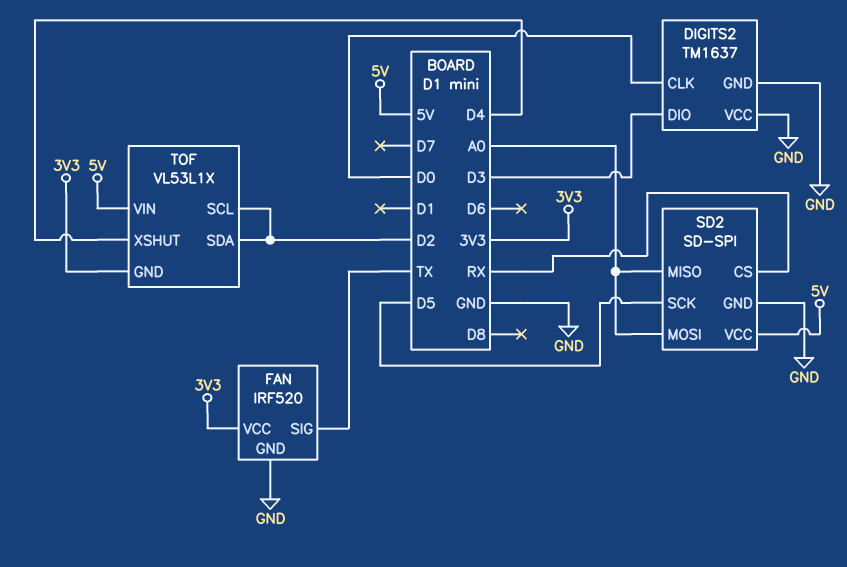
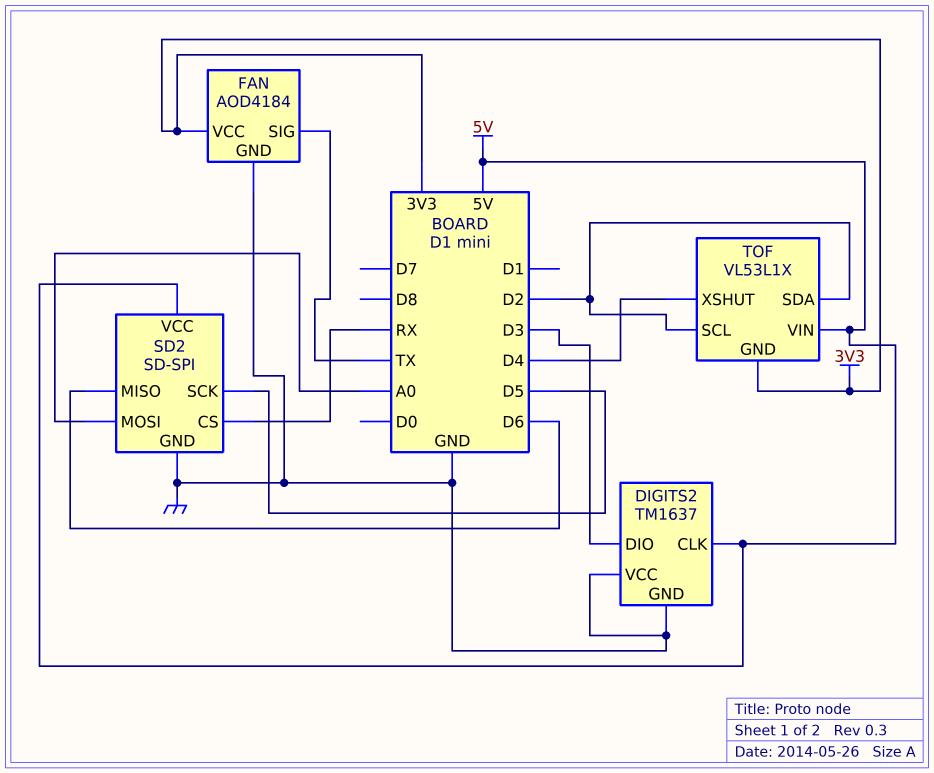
DIGITS2 pin CLK: D0 -> 5V
FAN: IRF520 -> AOD4184
SD2 pin MISO: A0 -> D6

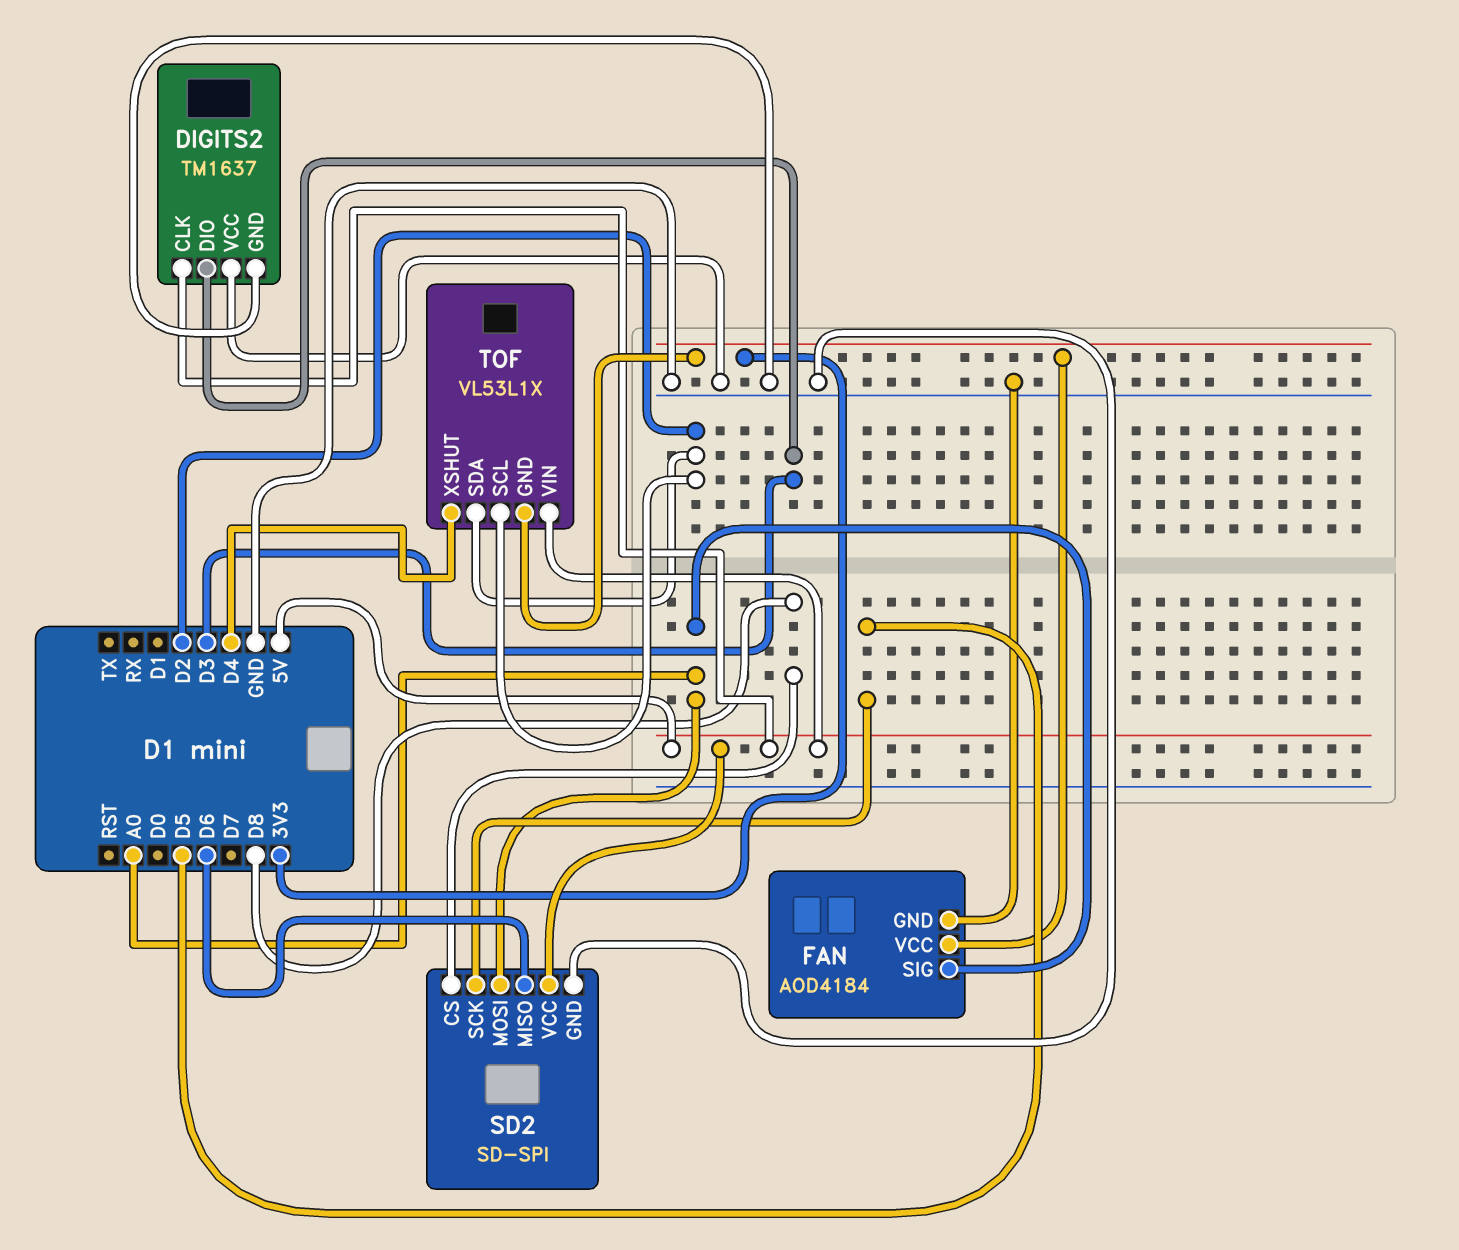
FAN pin SIG: TX -> A0
SD2 pin CS: RX -> D8

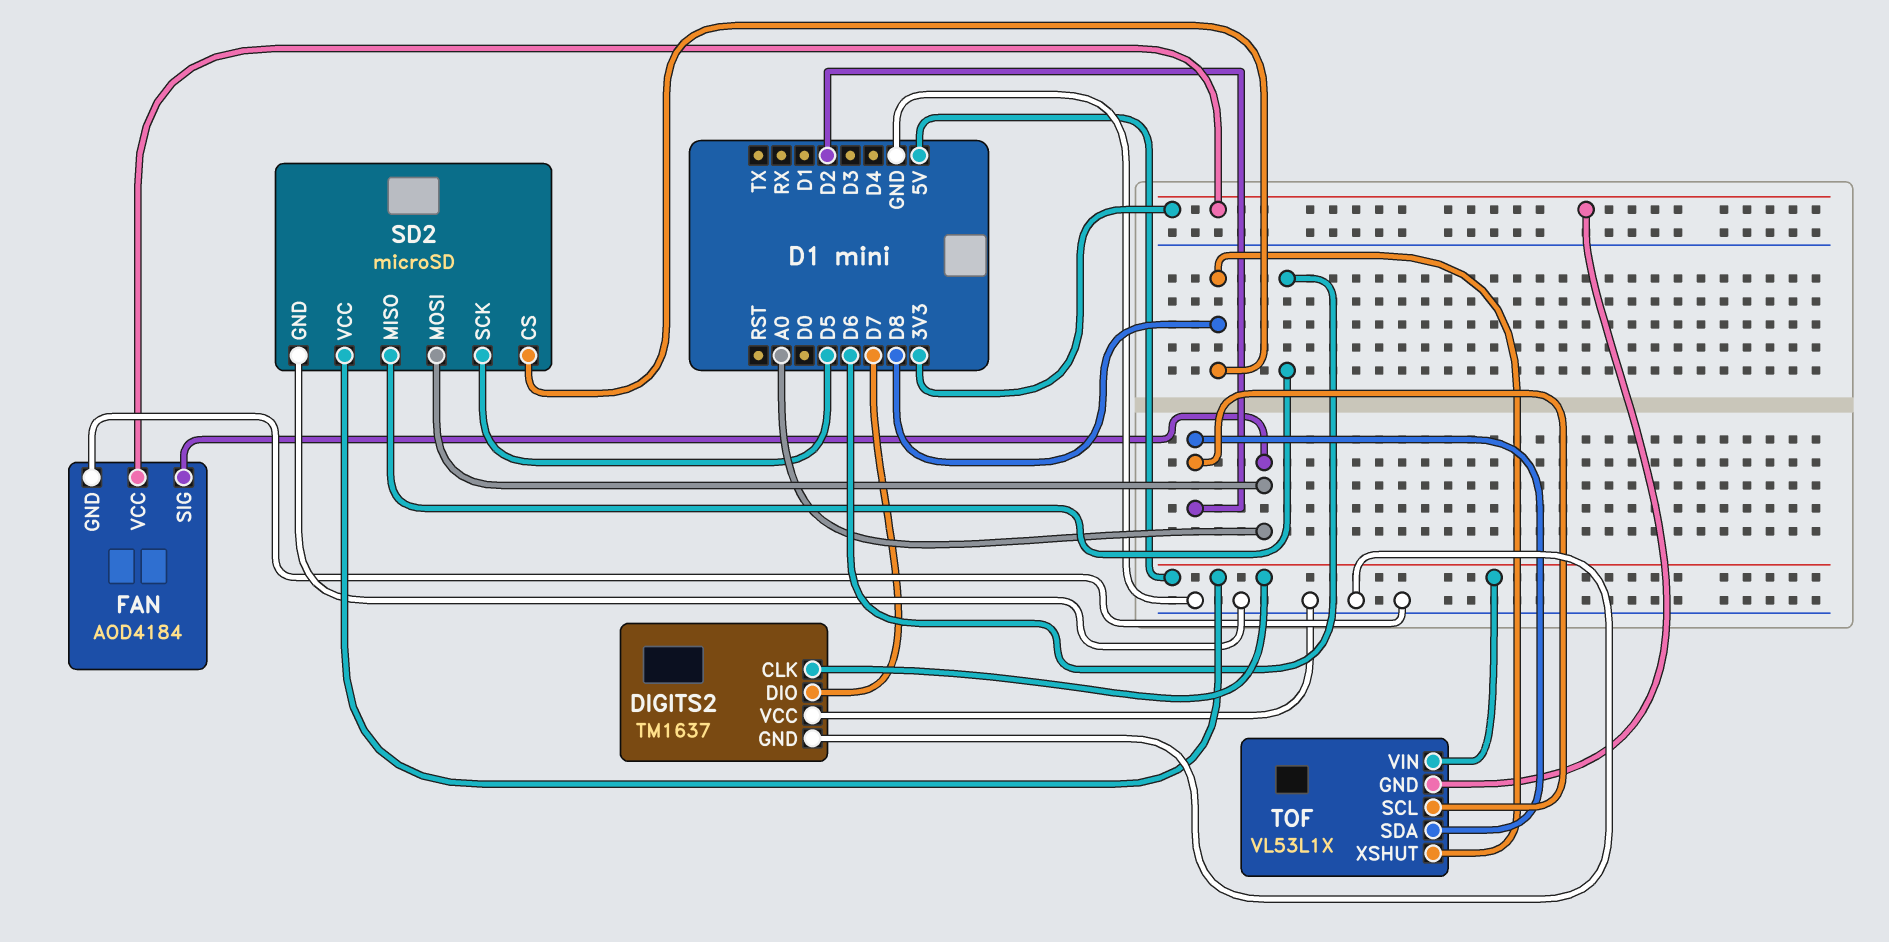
DIGITS2 pin DIO: D3 -> D7
SD2: SD-SPI -> microSD
TOF pin XSHUT: D4 -> D8

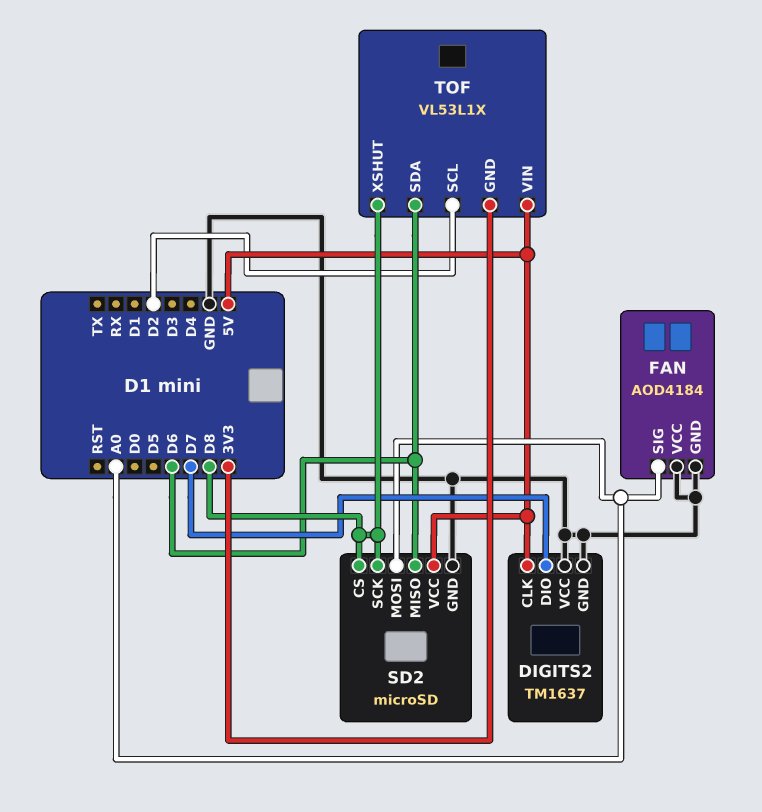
FAN pin VCC: 3V3 -> GND
SD2 pin SCK: D5 -> D8
TOF pin SDA: D2 -> D6

